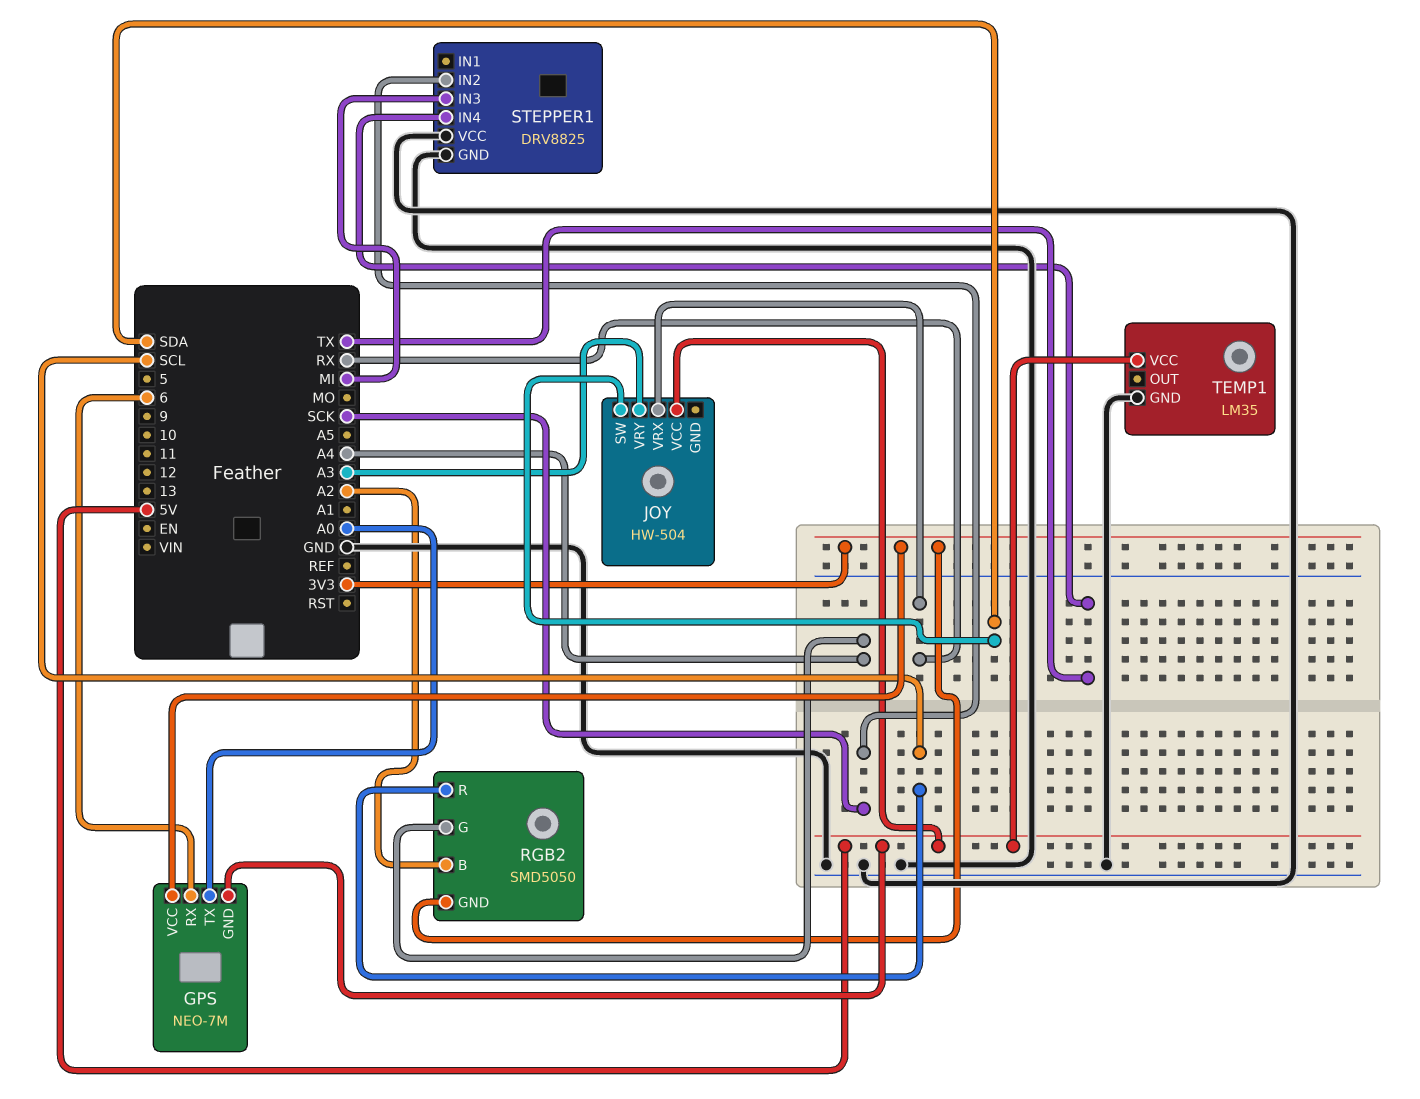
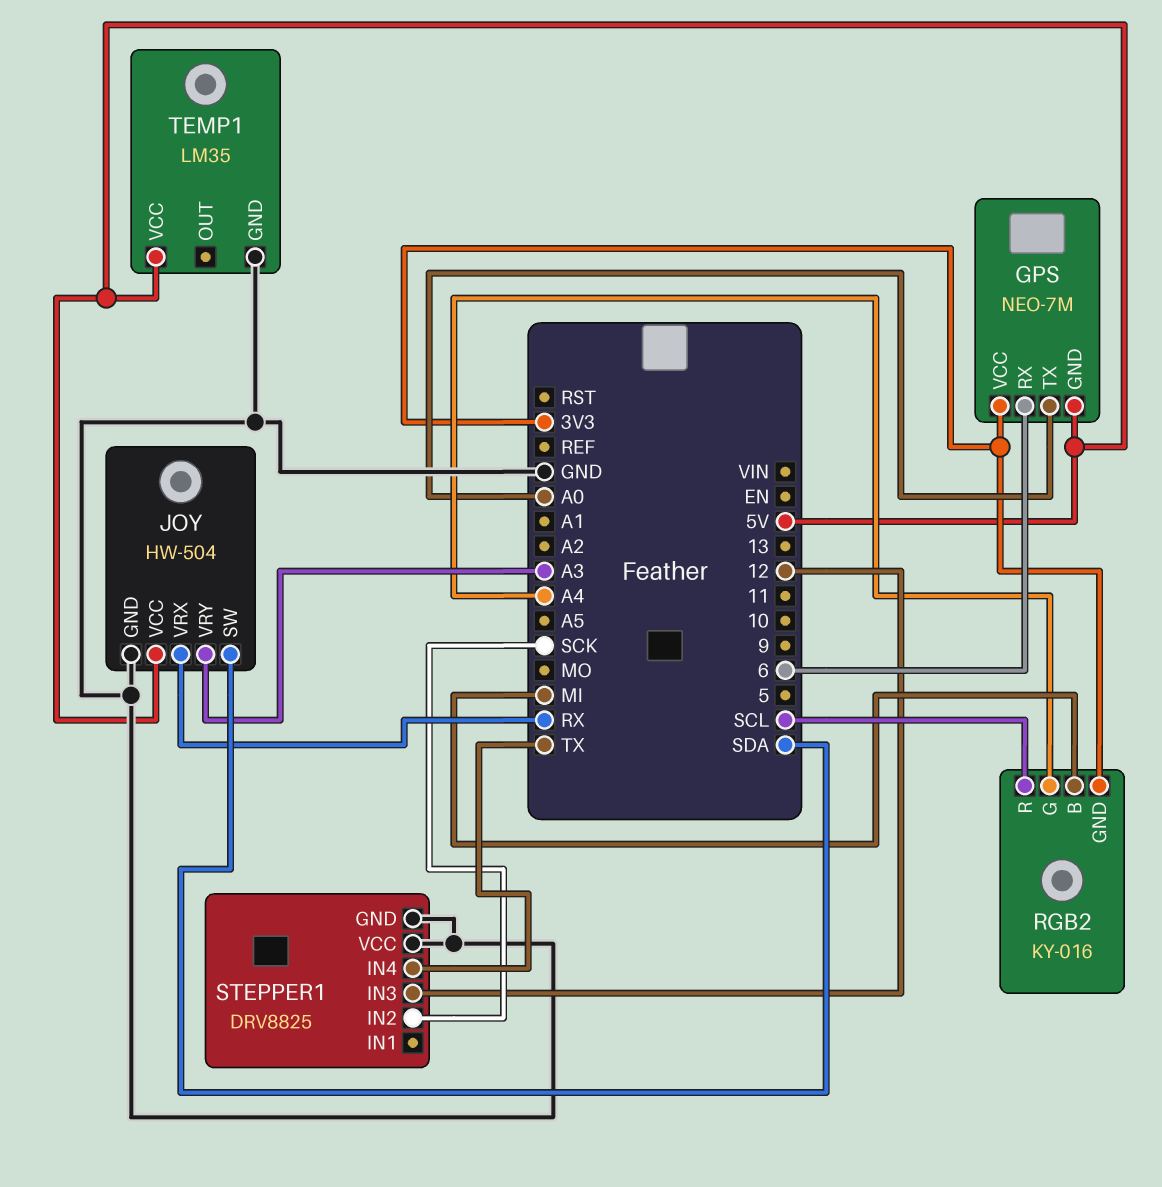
JOY pin GND: none -> GND
RGB2: SMD5050 -> KY-016
RGB2 pin B: A2 -> MI
STEPPER1 pin IN3: MI -> 12

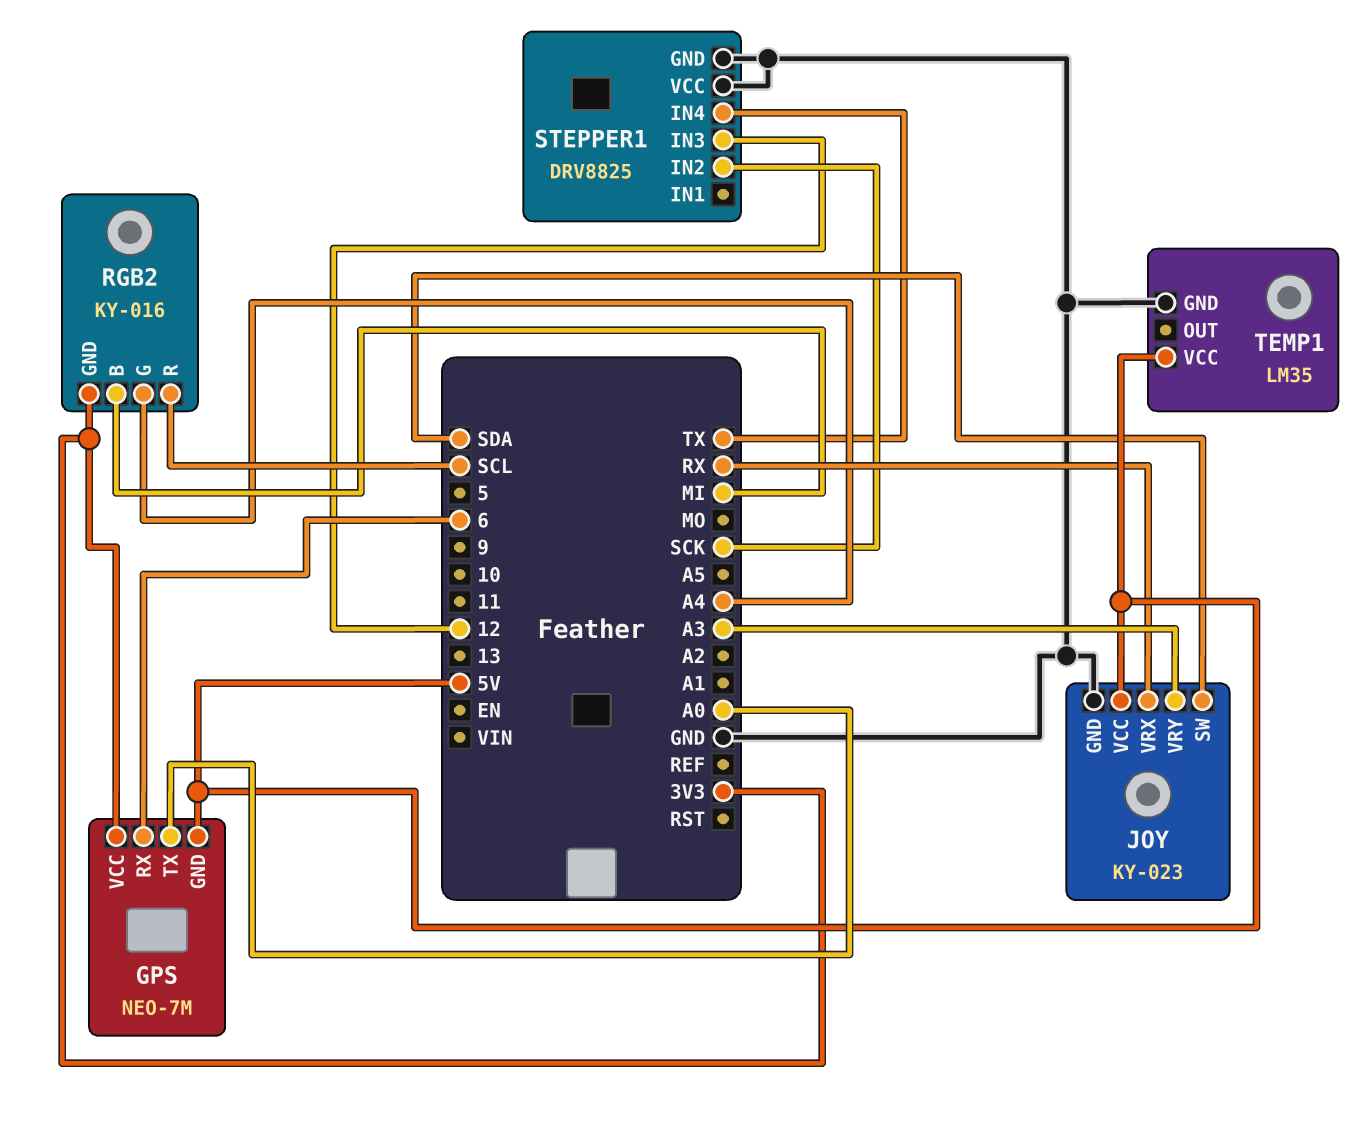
JOY: HW-504 -> KY-023

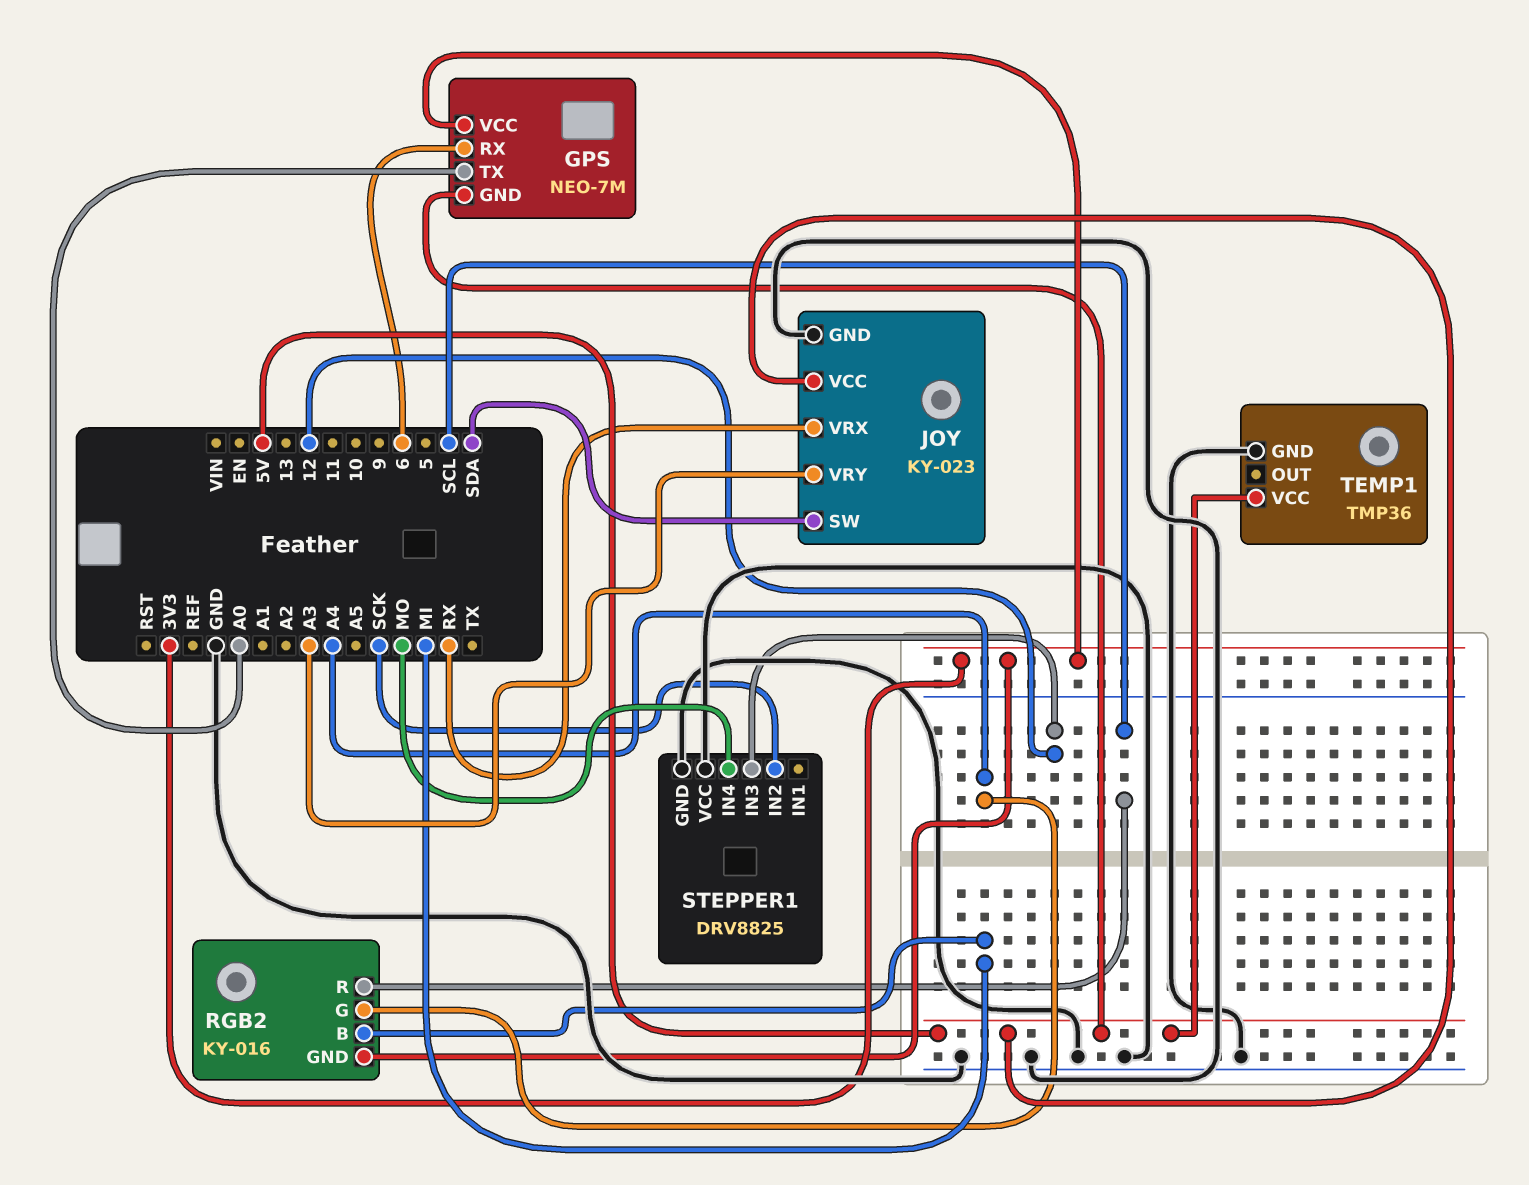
STEPPER1 pin IN4: TX -> MO
TEMP1: LM35 -> TMP36

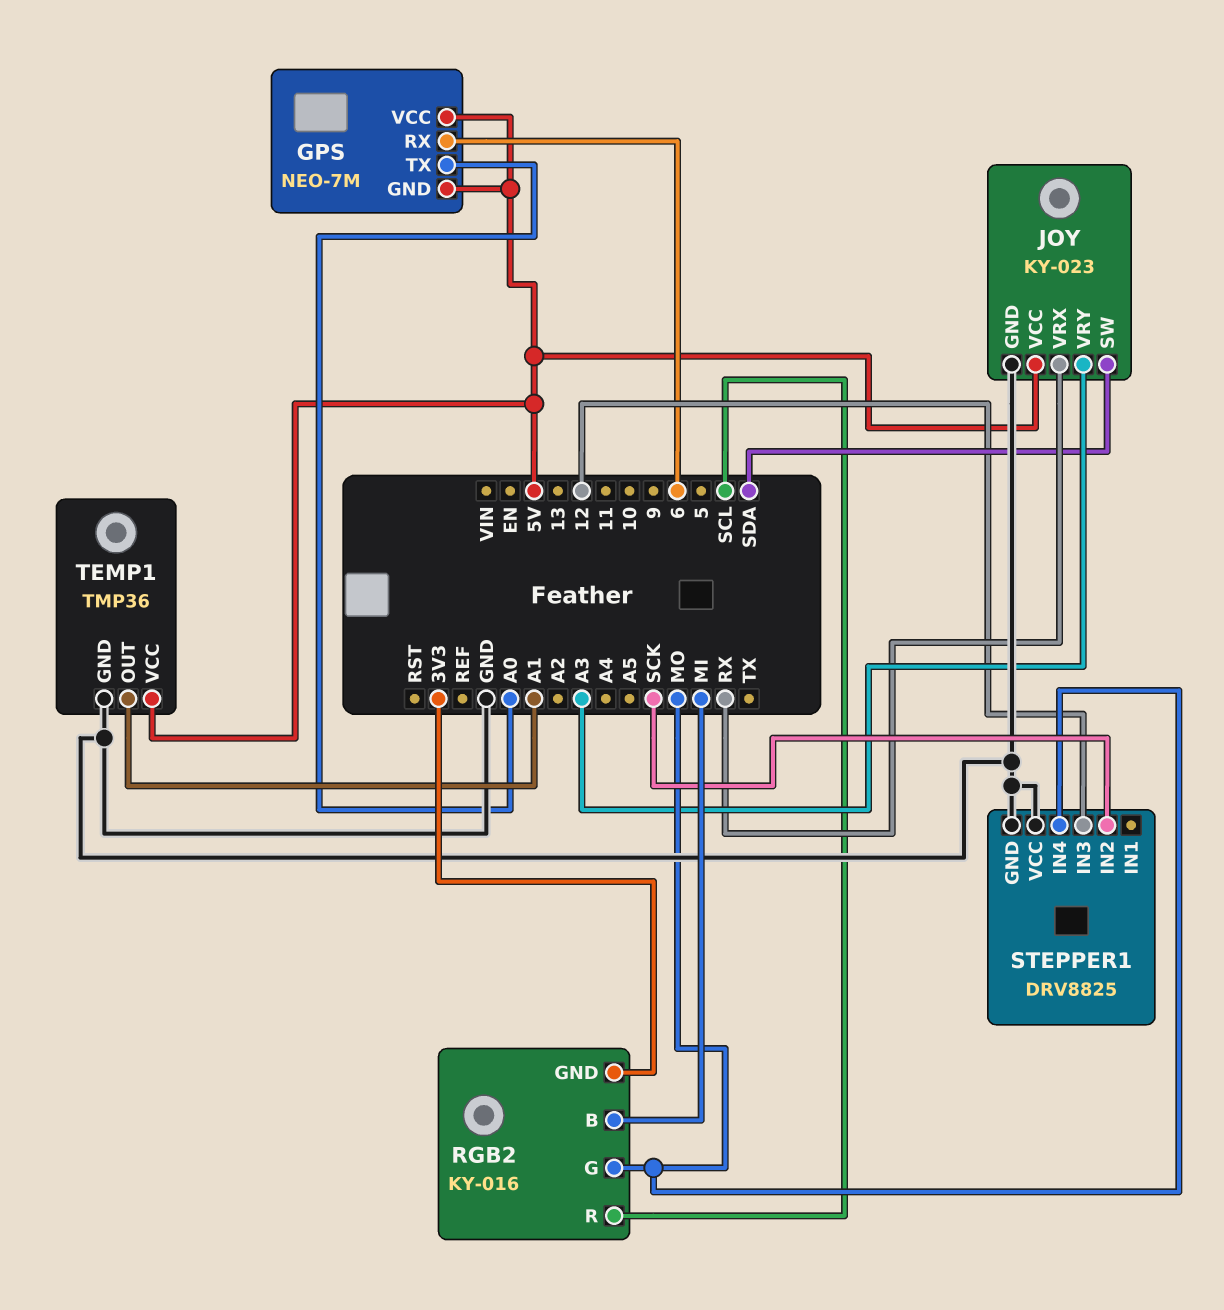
GPS pin VCC: 3V3 -> 5V
RGB2 pin G: A4 -> MO
TEMP1 pin OUT: none -> A1

